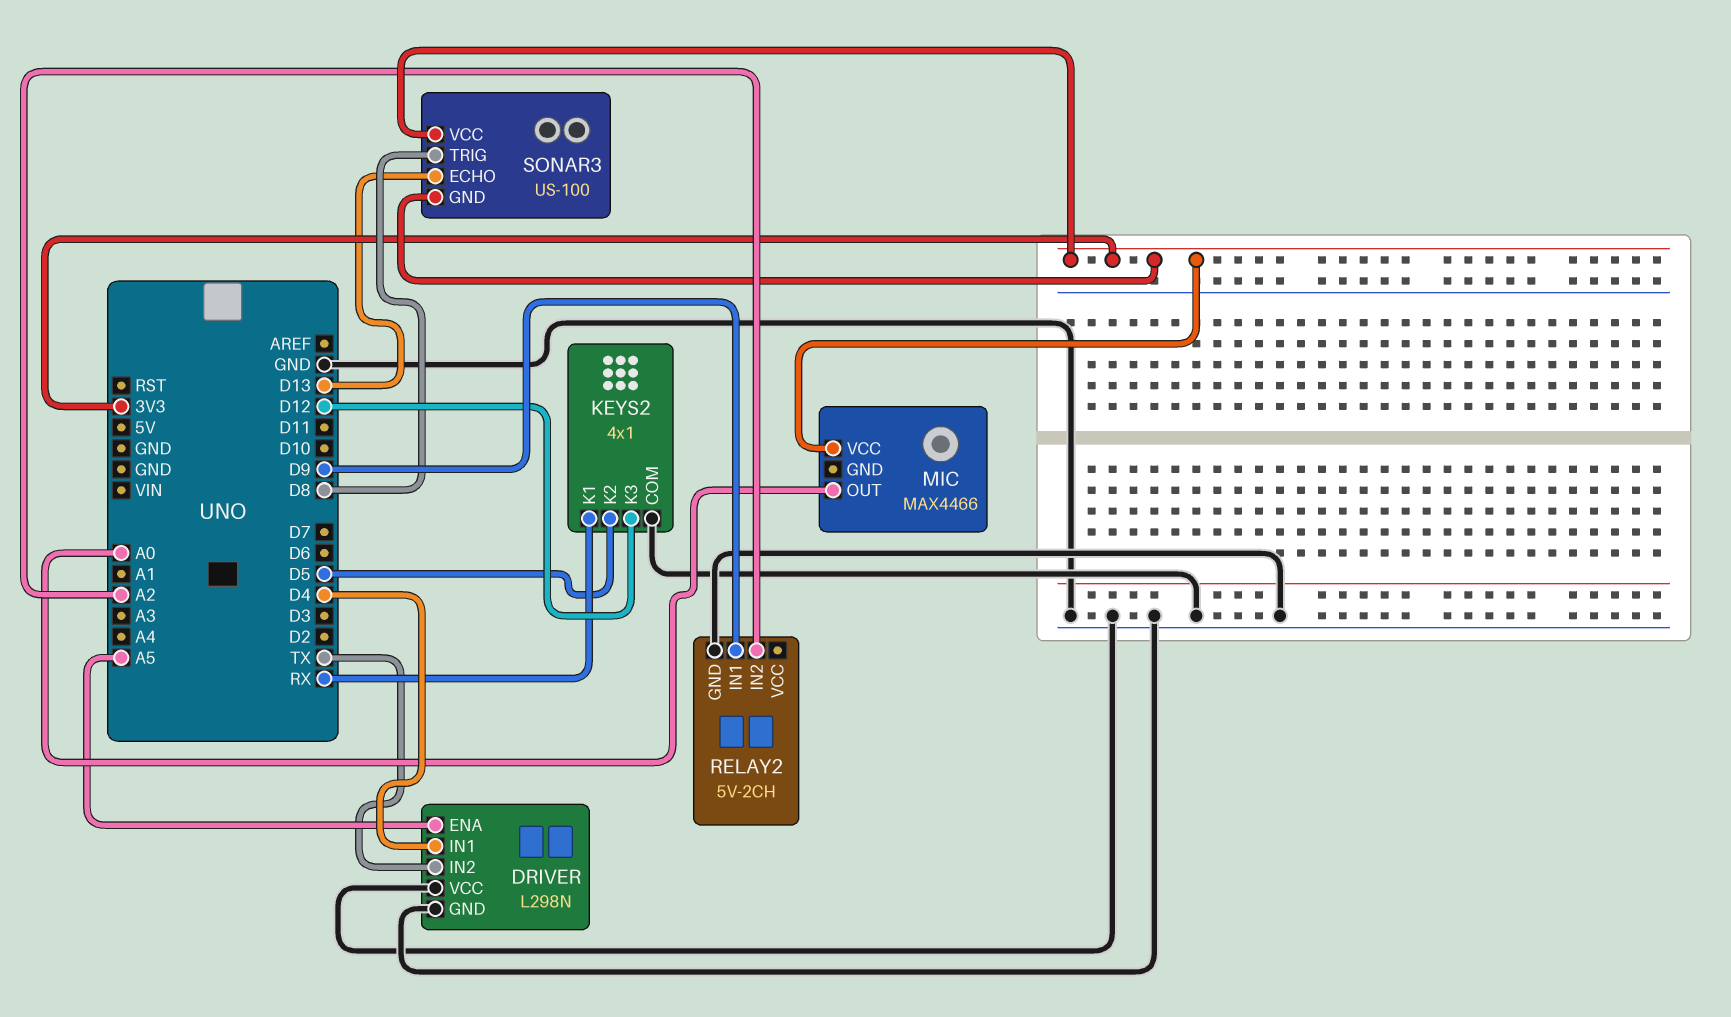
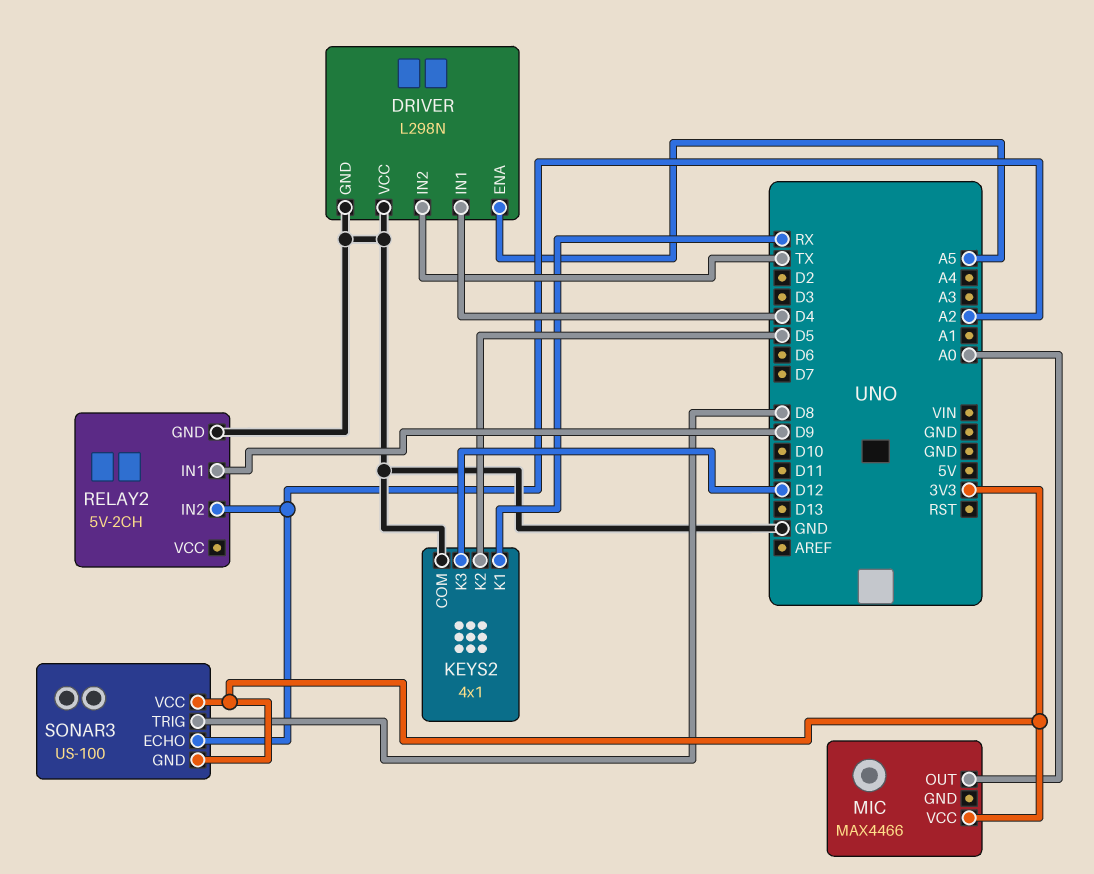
SONAR3 pin ECHO: D13 -> A2

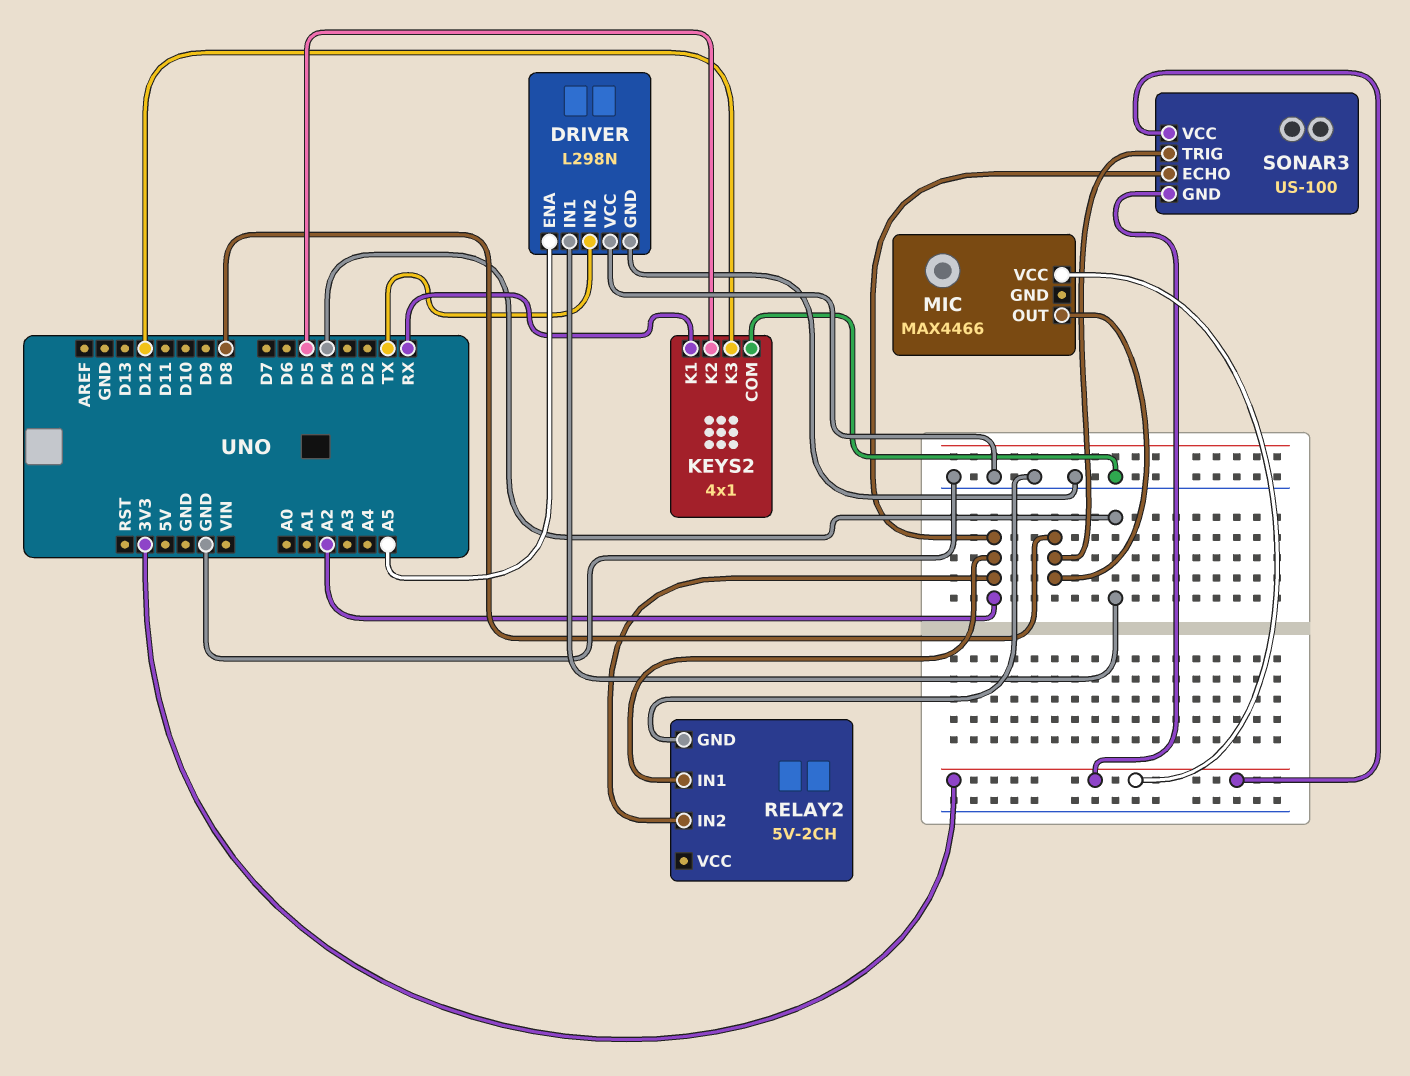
MIC pin OUT: A0 -> D8
RELAY2 pin IN1: D9 -> A2

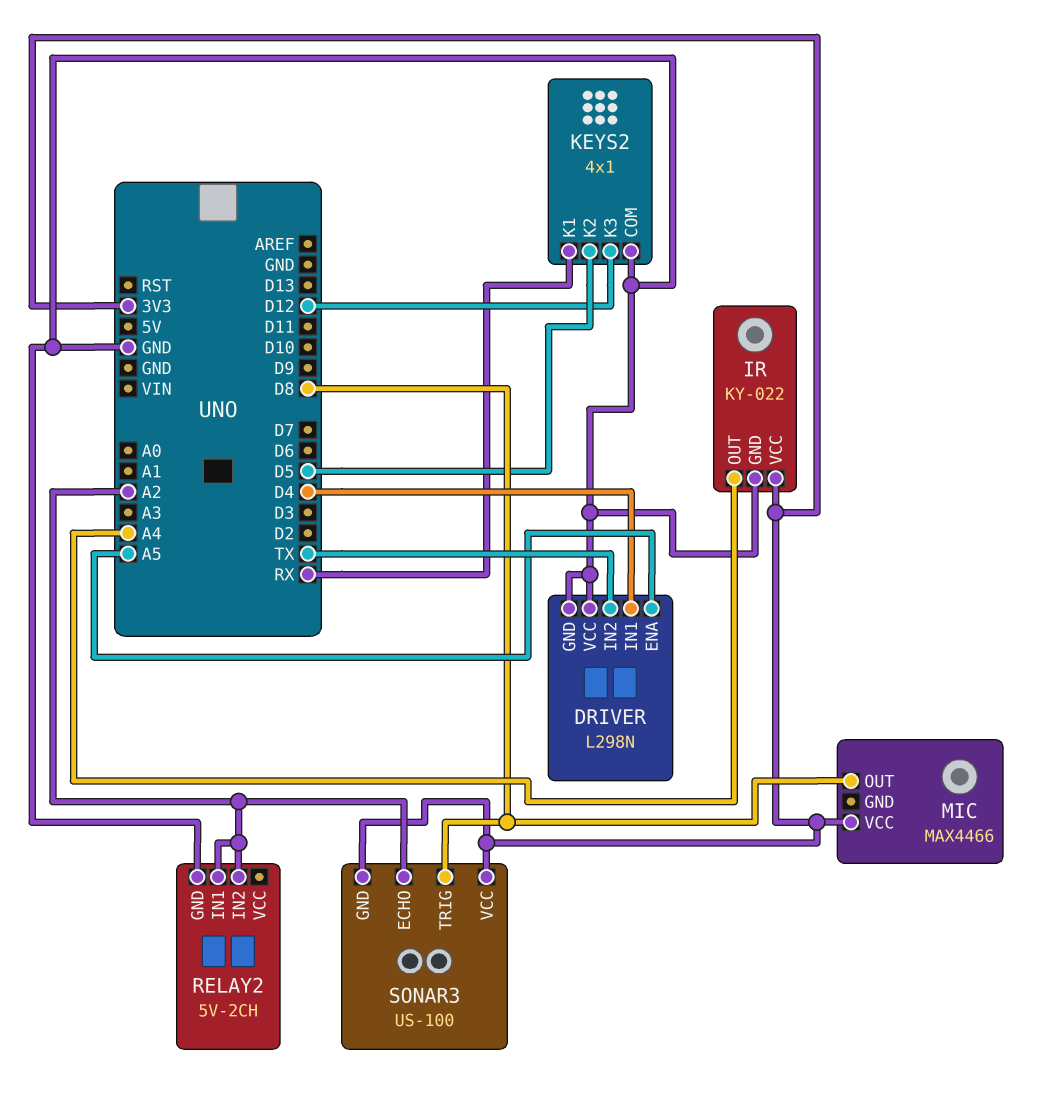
IR: none -> KY-022
IR pin GND: none -> GND
IR pin OUT: none -> A4
IR pin VCC: none -> 3V3

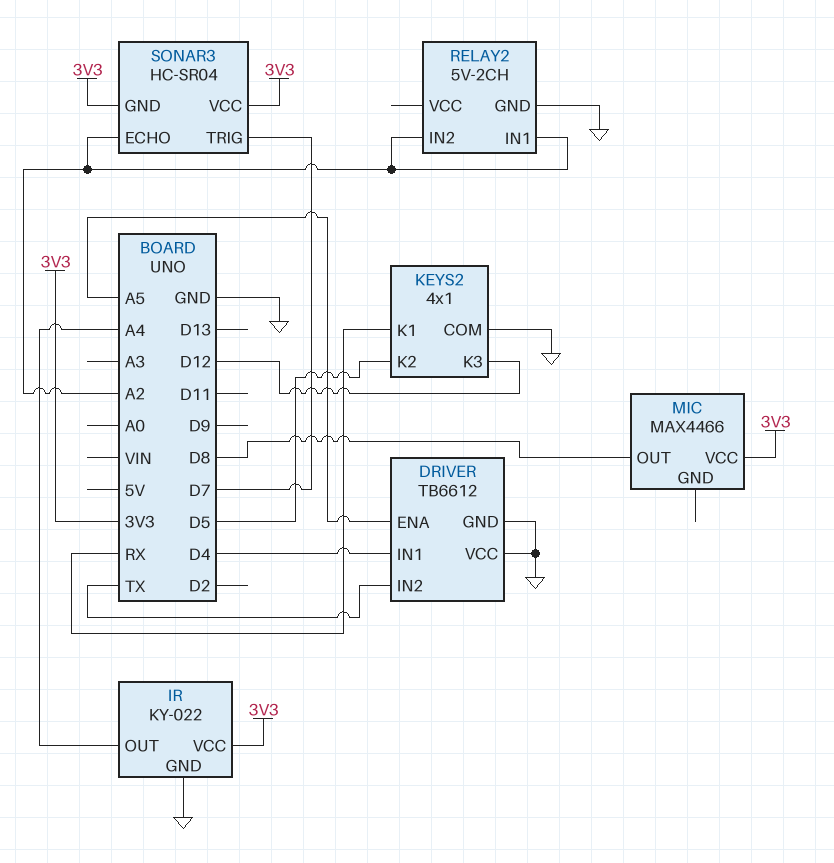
DRIVER: L298N -> TB6612
SONAR3: US-100 -> HC-SR04
SONAR3 pin TRIG: D8 -> D7

